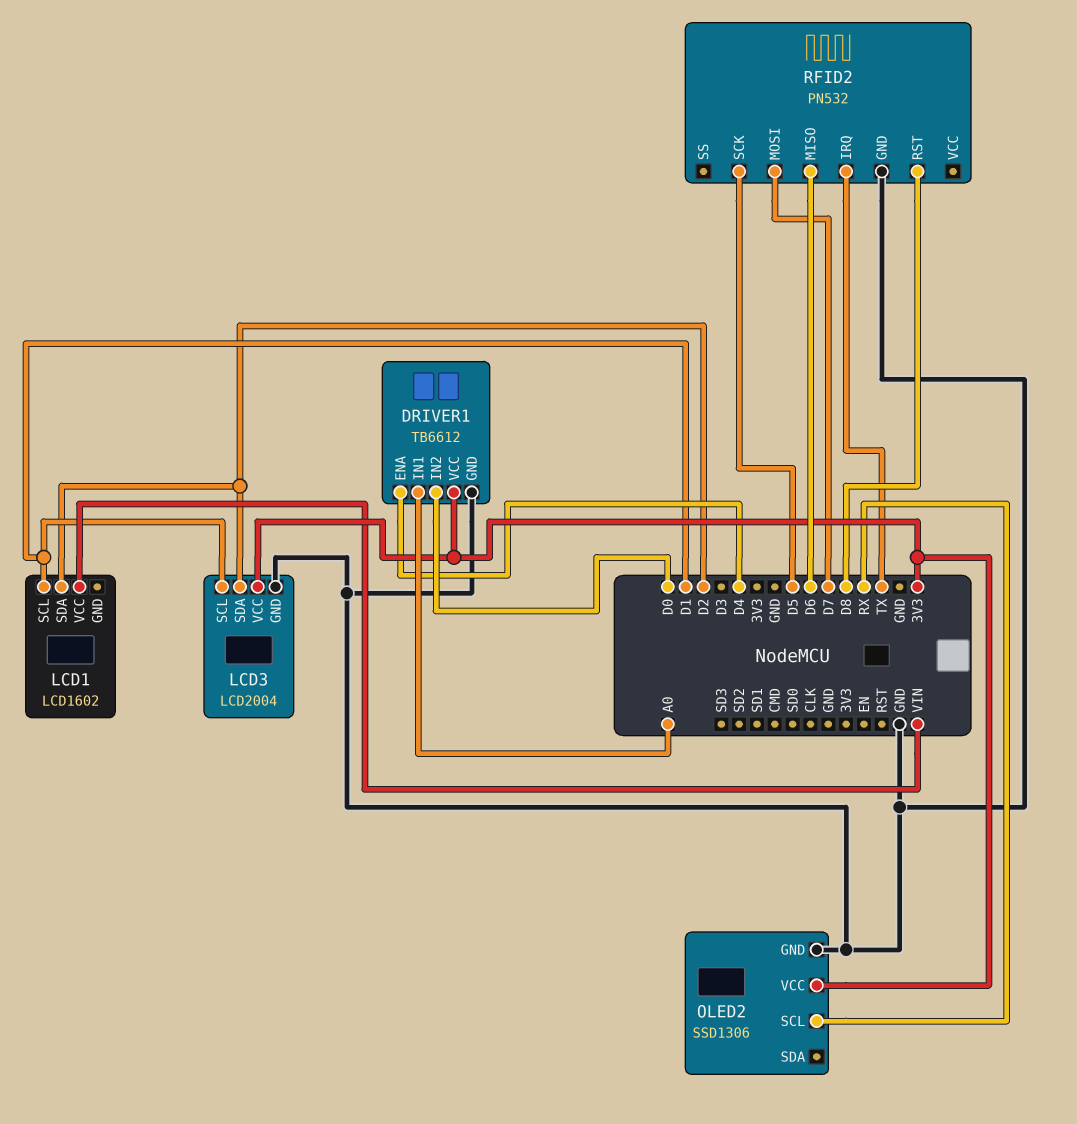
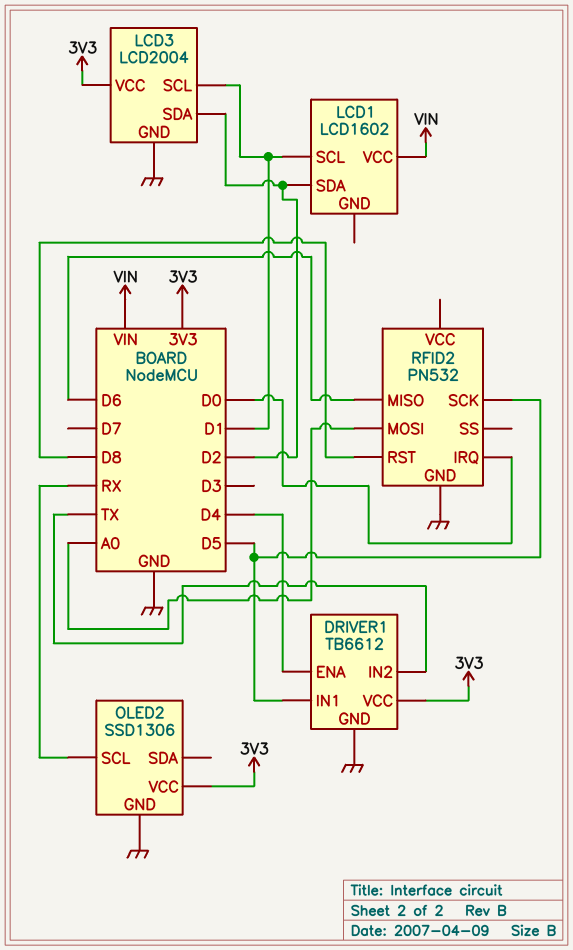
DRIVER1 pin IN1: A0 -> D5
DRIVER1 pin IN2: D0 -> TX
RFID2 pin IRQ: TX -> D0
RFID2 pin MOSI: D7 -> A0

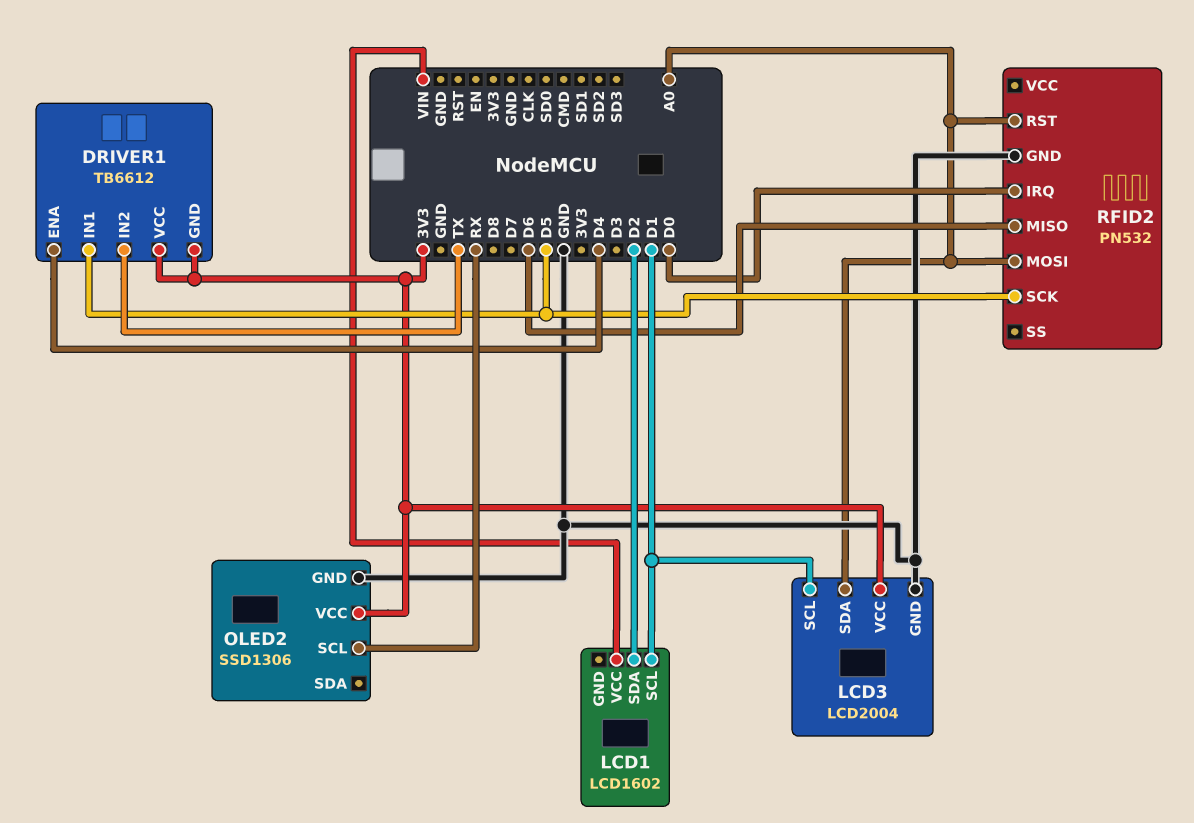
DRIVER1 pin GND: GND -> 3V3
LCD3 pin SDA: D2 -> A0
RFID2 pin RST: D8 -> A0

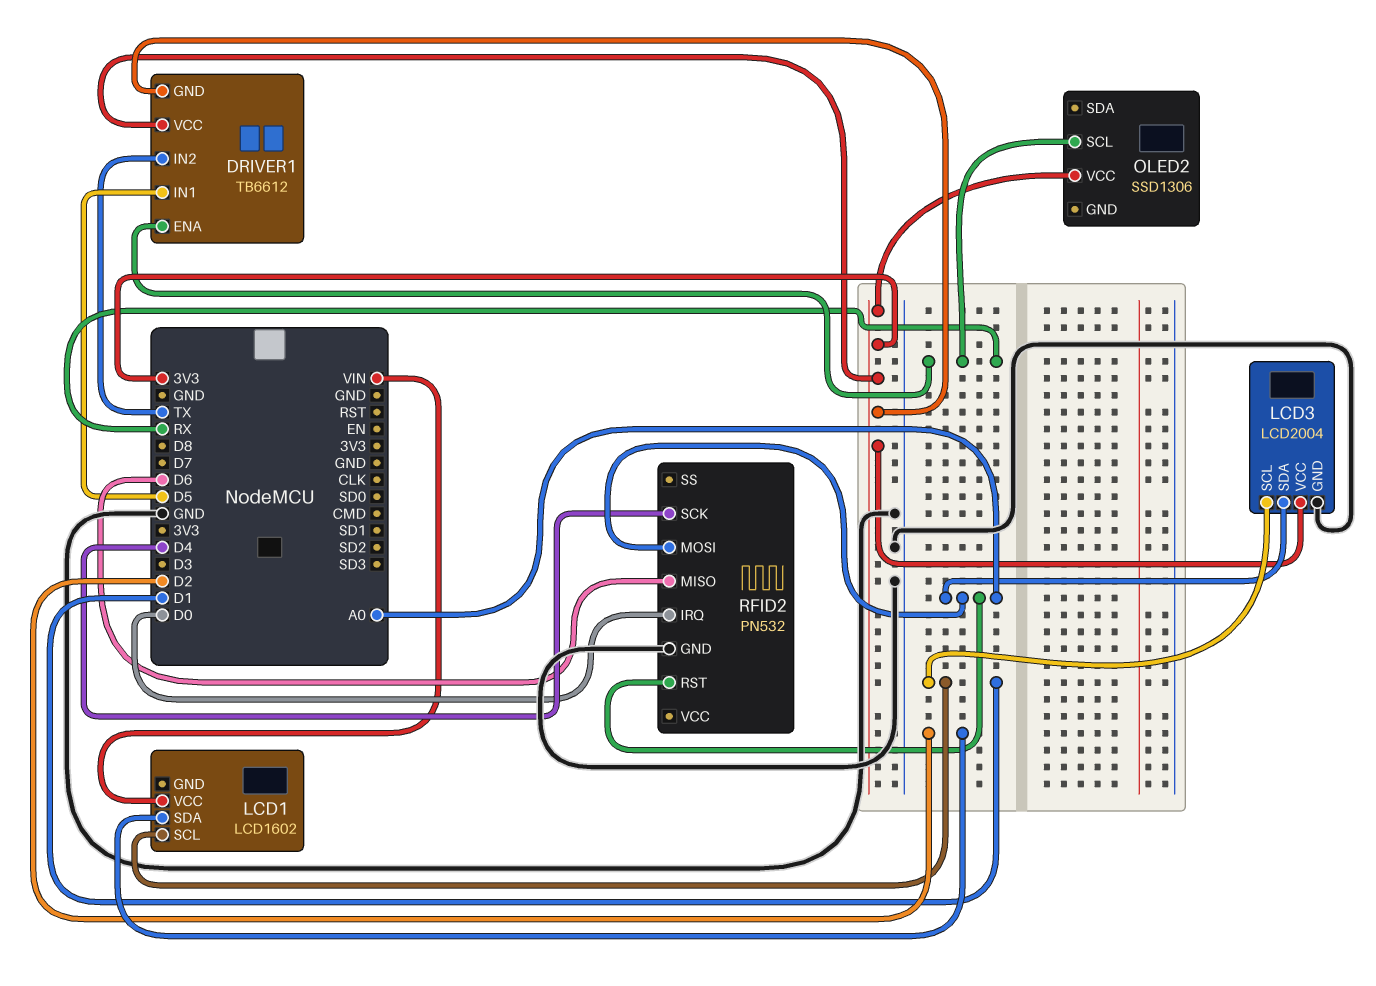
DRIVER1 pin ENA: D4 -> RX
OLED2 pin GND: GND -> none
RFID2 pin SCK: D5 -> D4

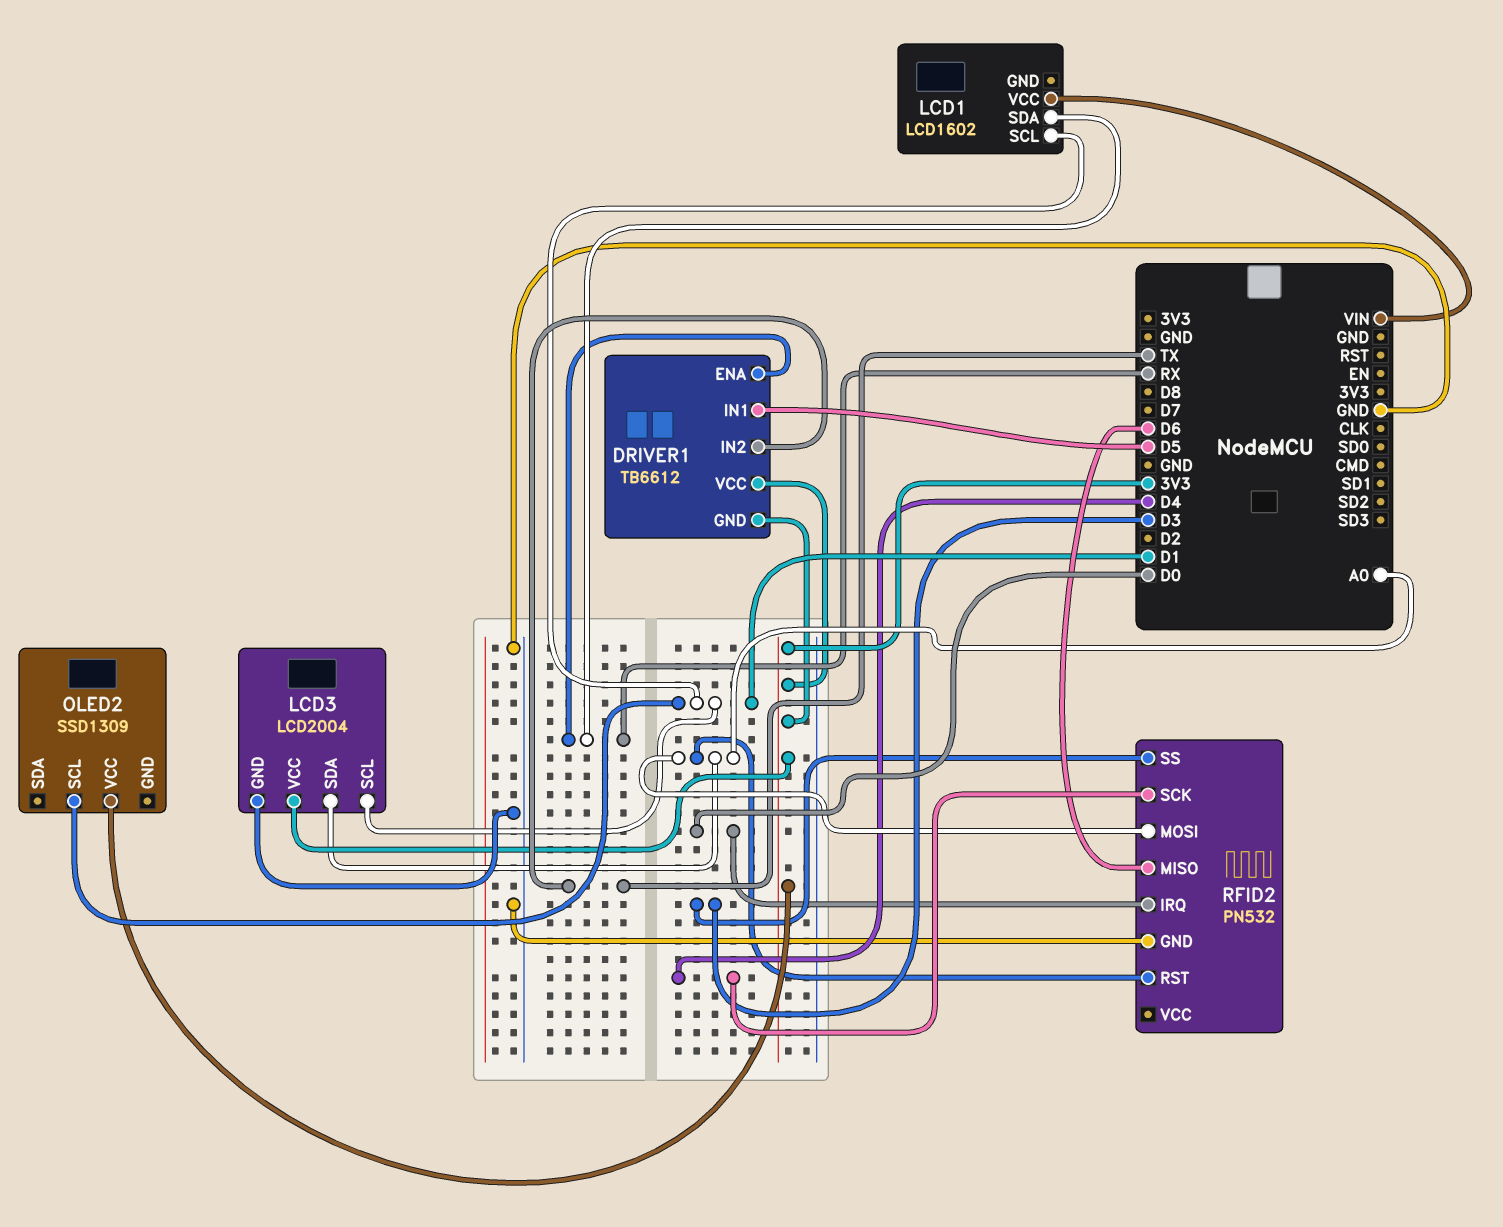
LCD1 pin SDA: D2 -> RX
OLED2: SSD1306 -> SSD1309
OLED2 pin SCL: RX -> D1
RFID2 pin SS: none -> D3

